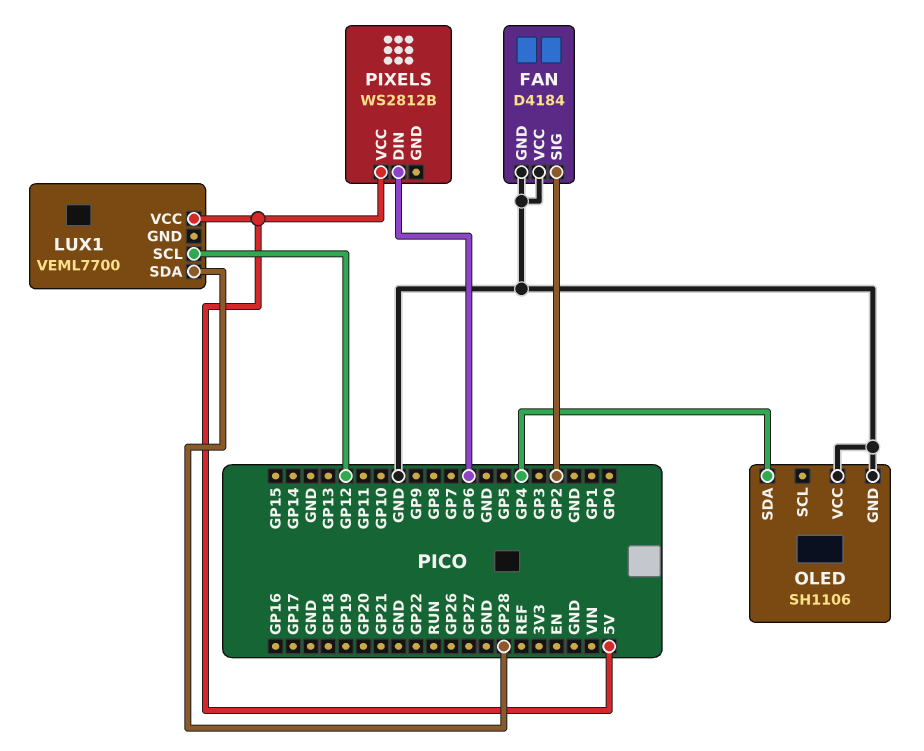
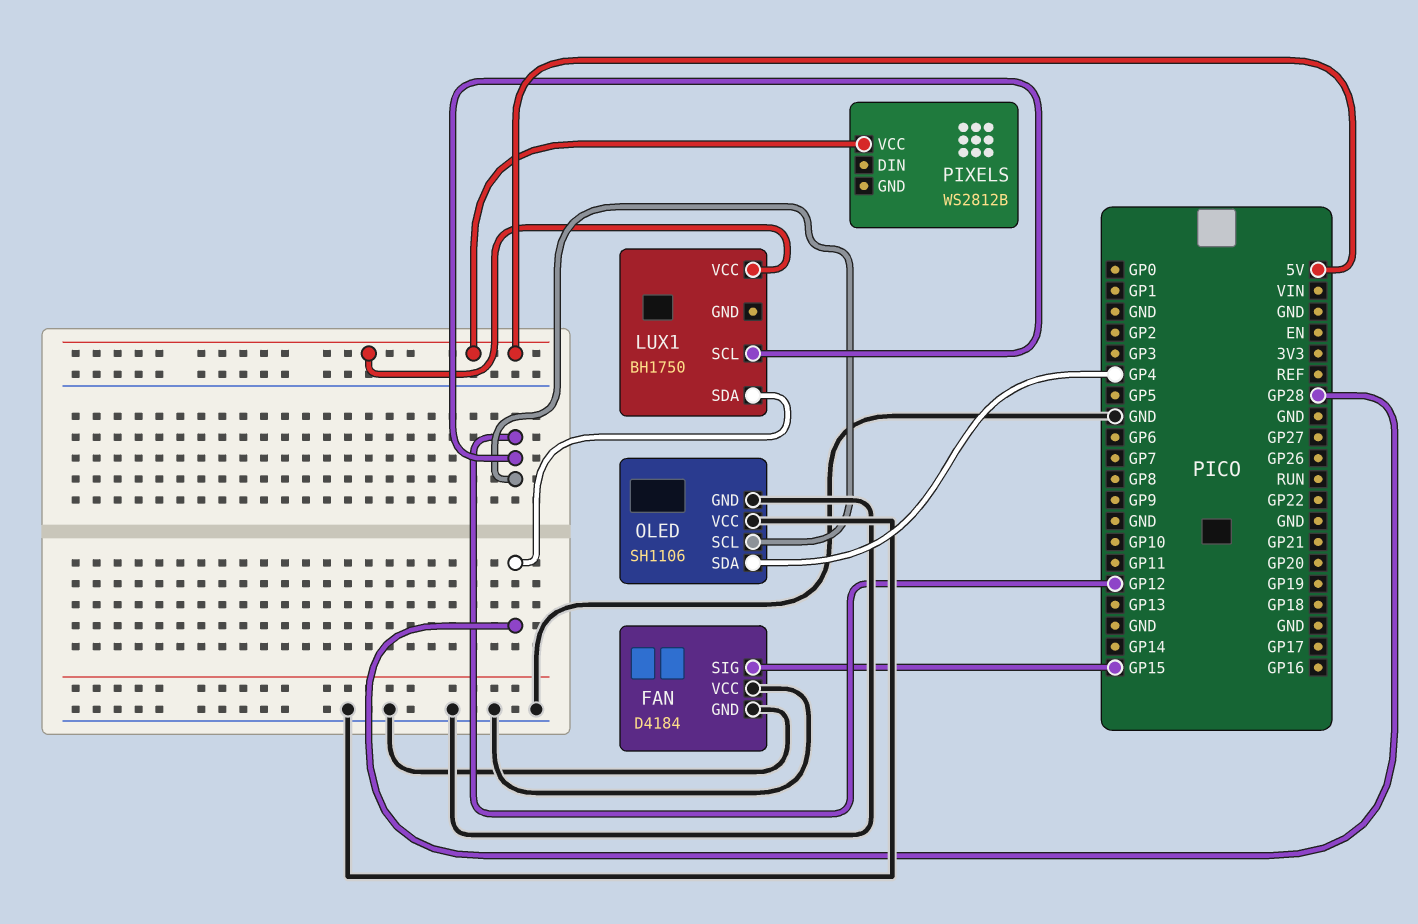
FAN pin SIG: GP2 -> GP15
LUX1: VEML7700 -> BH1750
OLED pin SCL: none -> GP12
PIXELS pin DIN: GP6 -> none

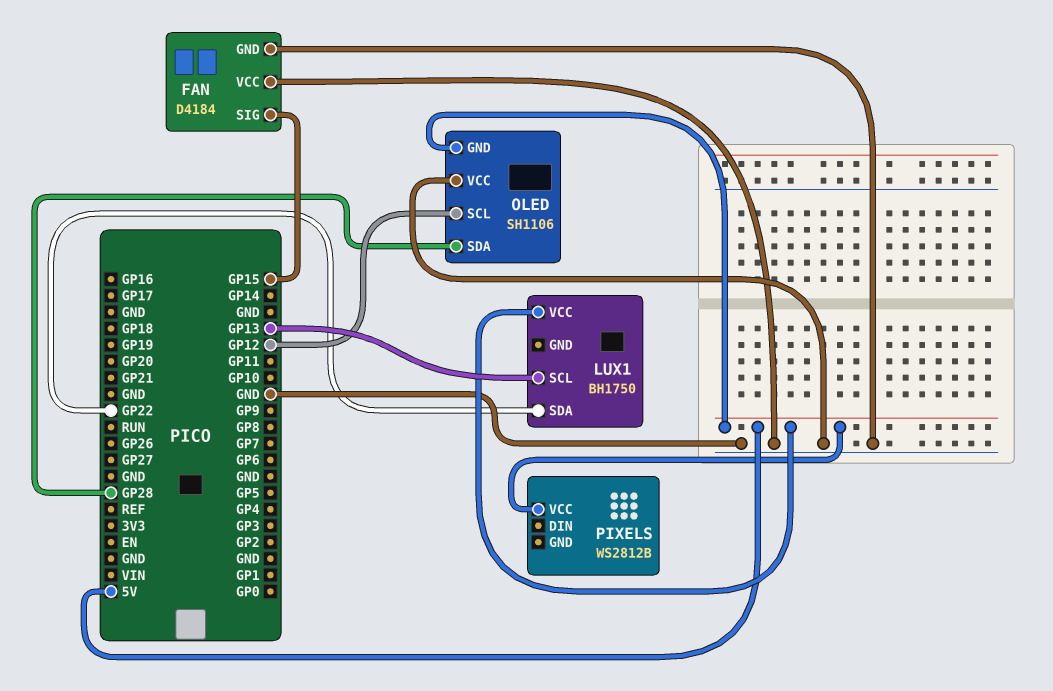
LUX1 pin SCL: GP12 -> GP13
LUX1 pin SDA: GP28 -> GP22
OLED pin GND: GND -> 5V
OLED pin SDA: GP4 -> GP28

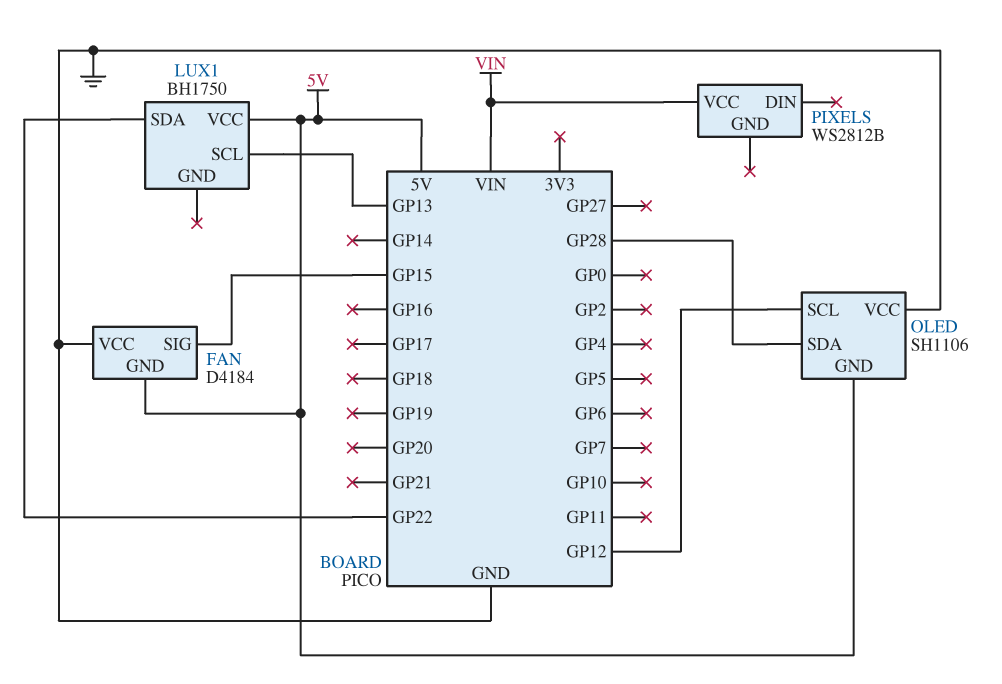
FAN pin GND: GND -> 5V
PIXELS pin VCC: 5V -> VIN

